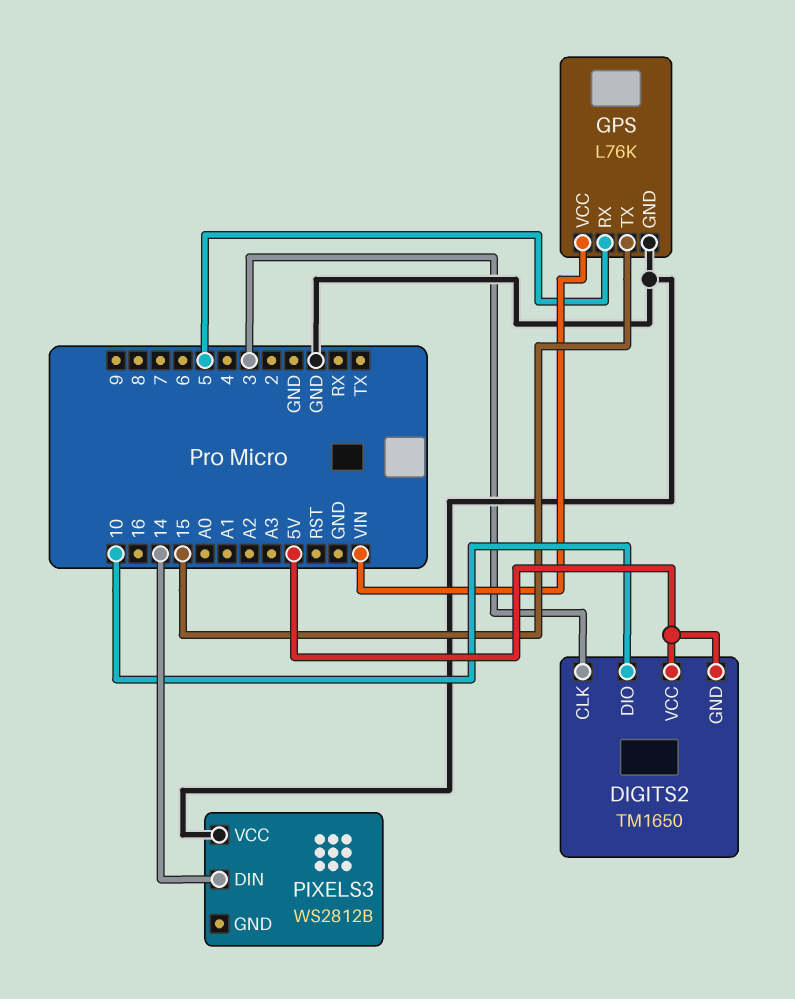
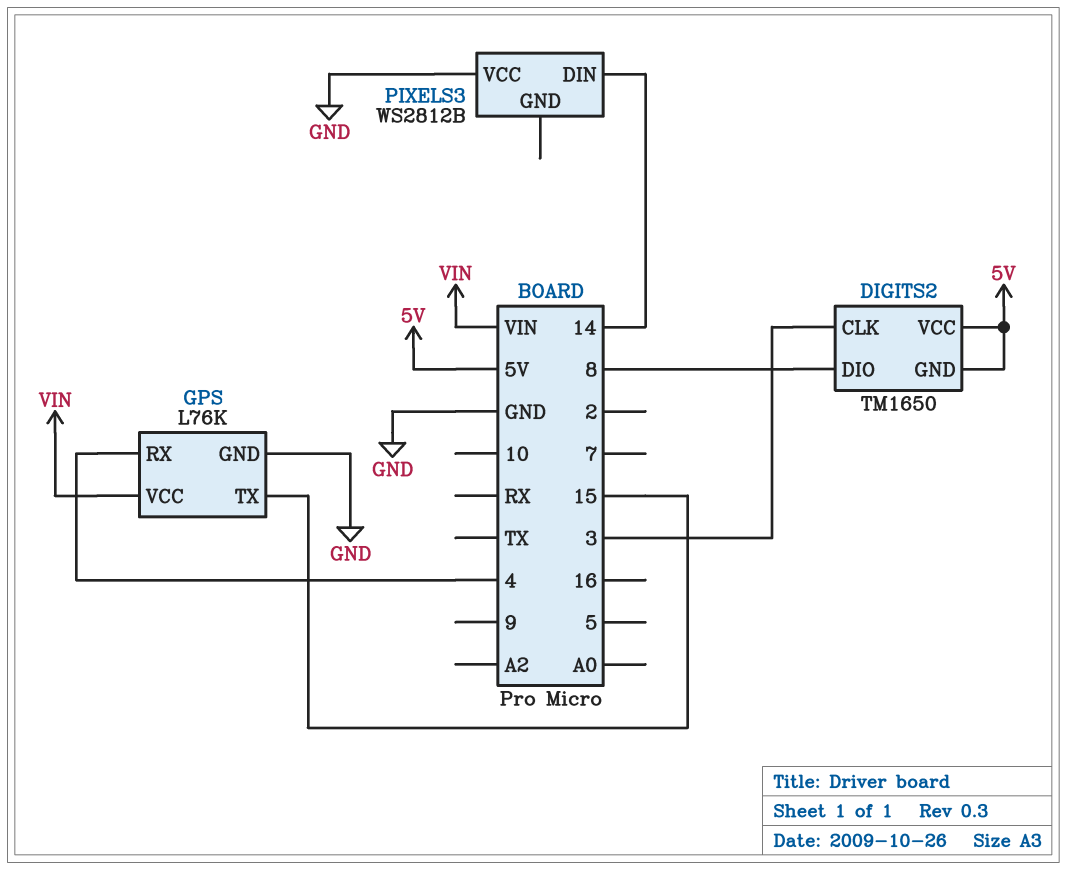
DIGITS2 pin DIO: 10 -> 8
GPS pin RX: 5 -> 4

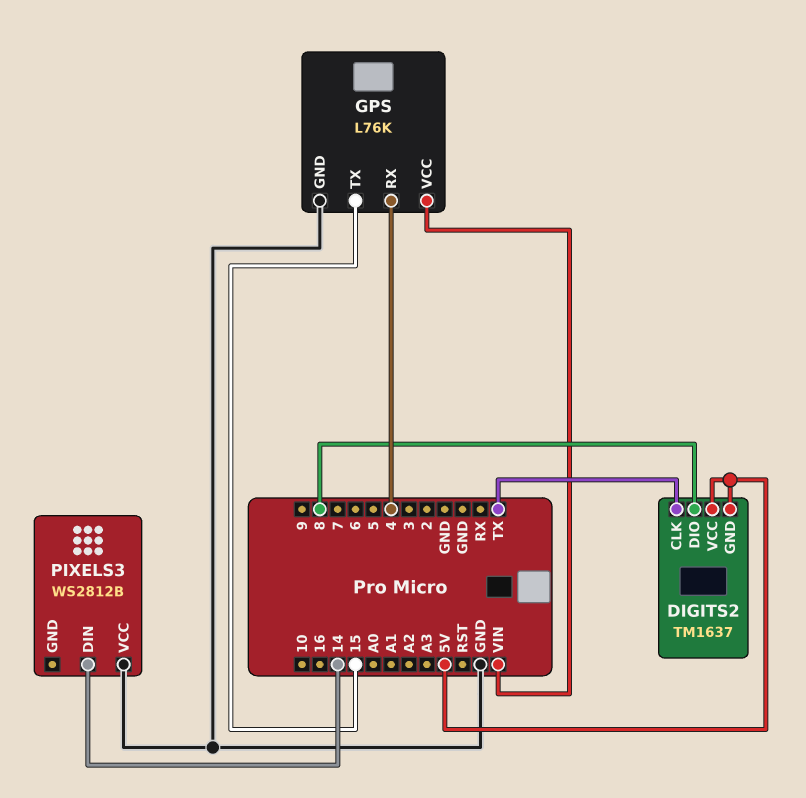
DIGITS2: TM1650 -> TM1637
DIGITS2 pin CLK: 3 -> TX

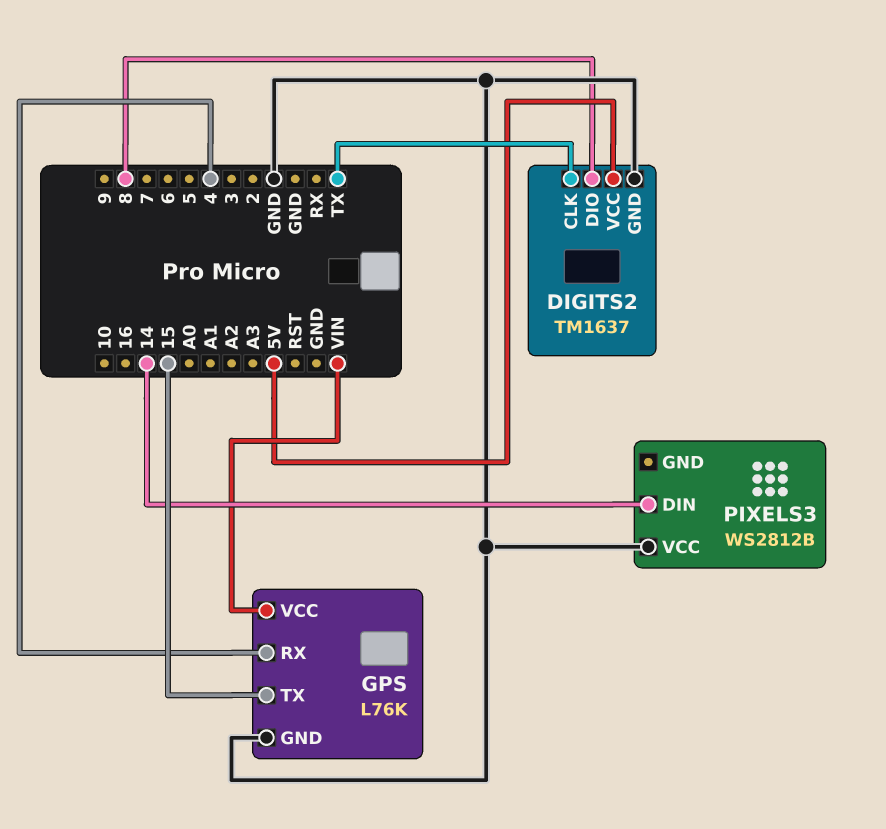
DIGITS2 pin GND: 5V -> GND

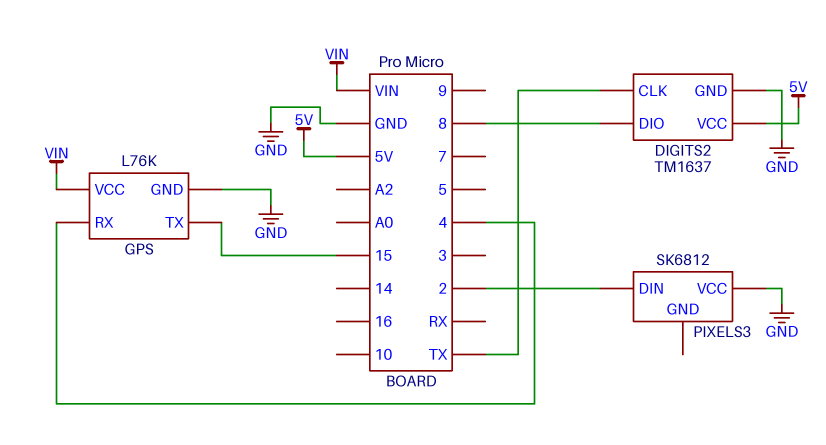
PIXELS3: WS2812B -> SK6812
PIXELS3 pin DIN: 14 -> 2

